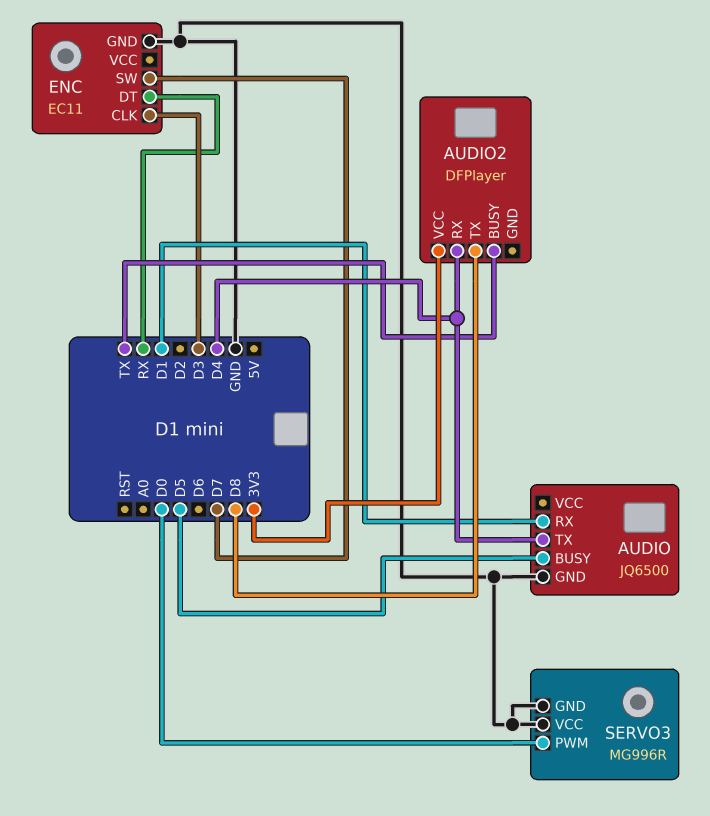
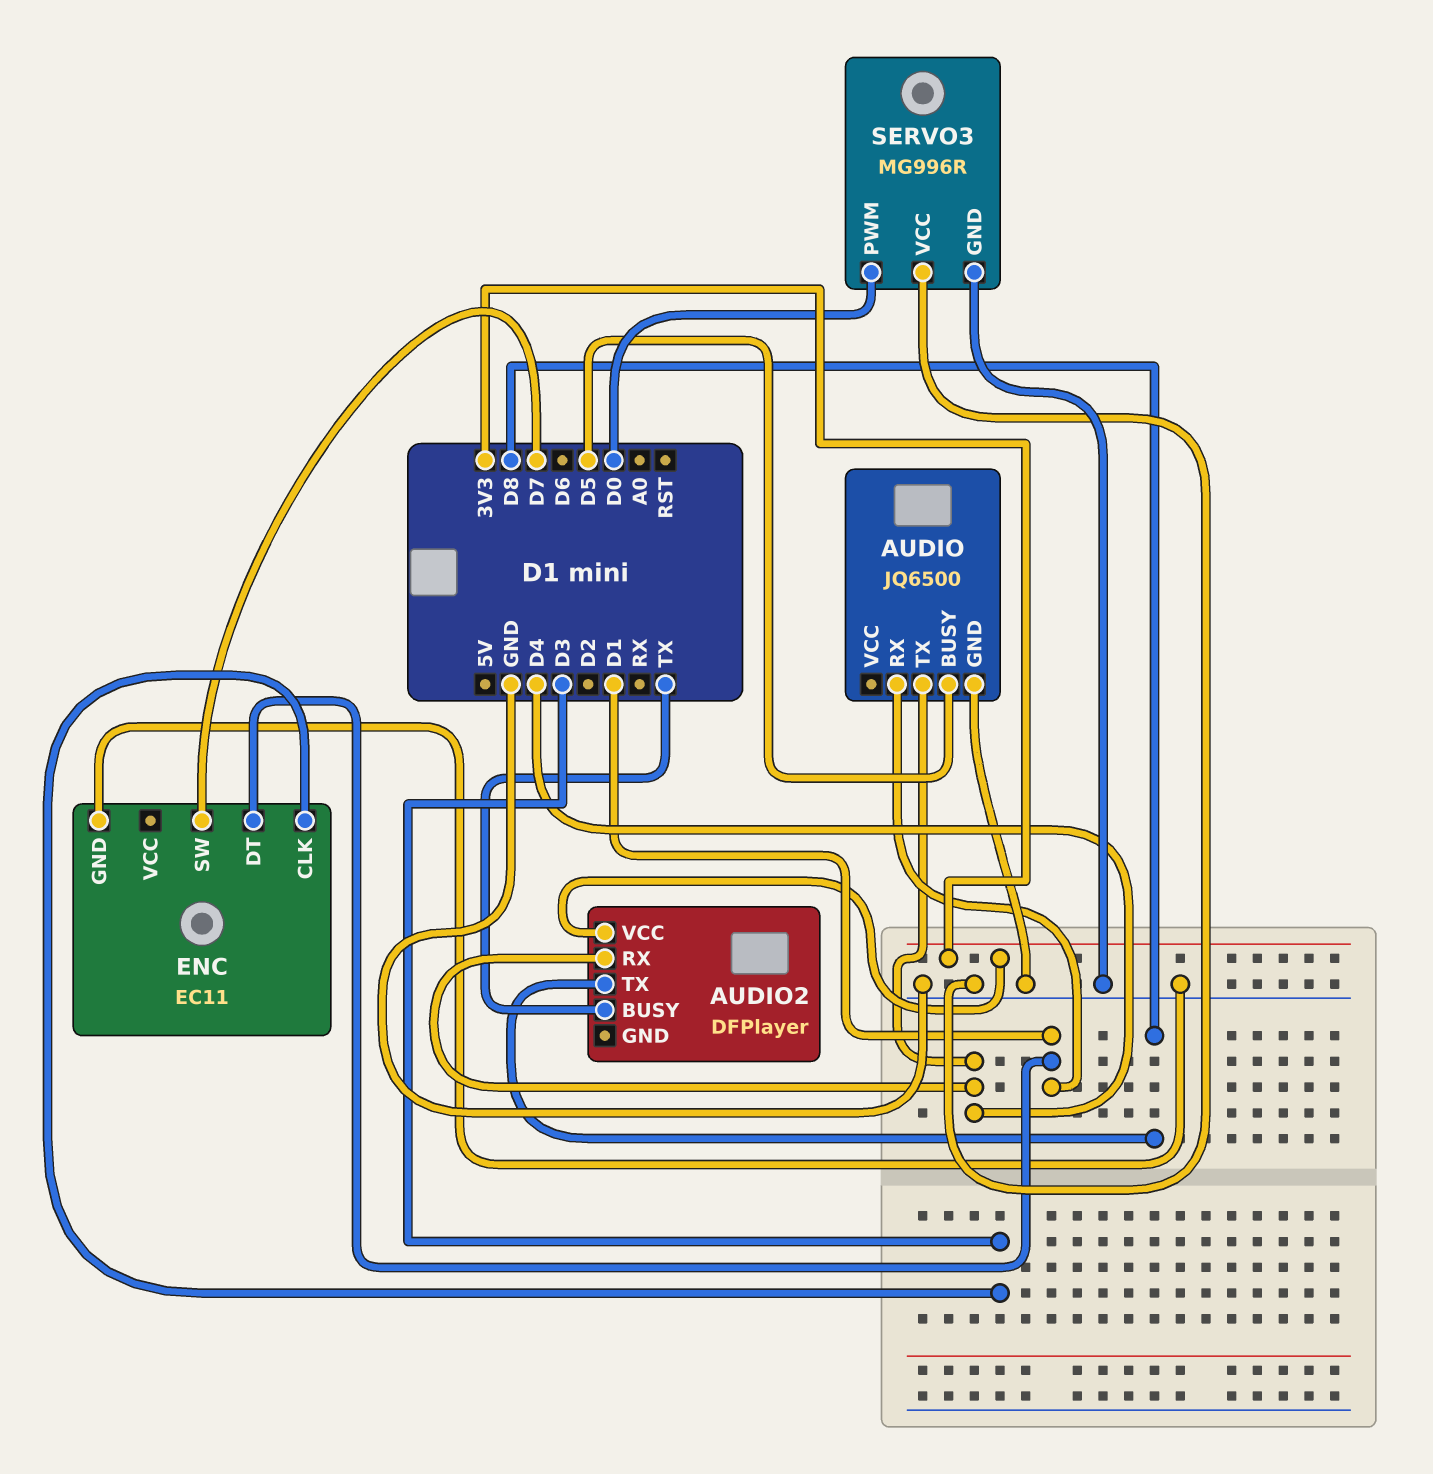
ENC pin DT: RX -> D1

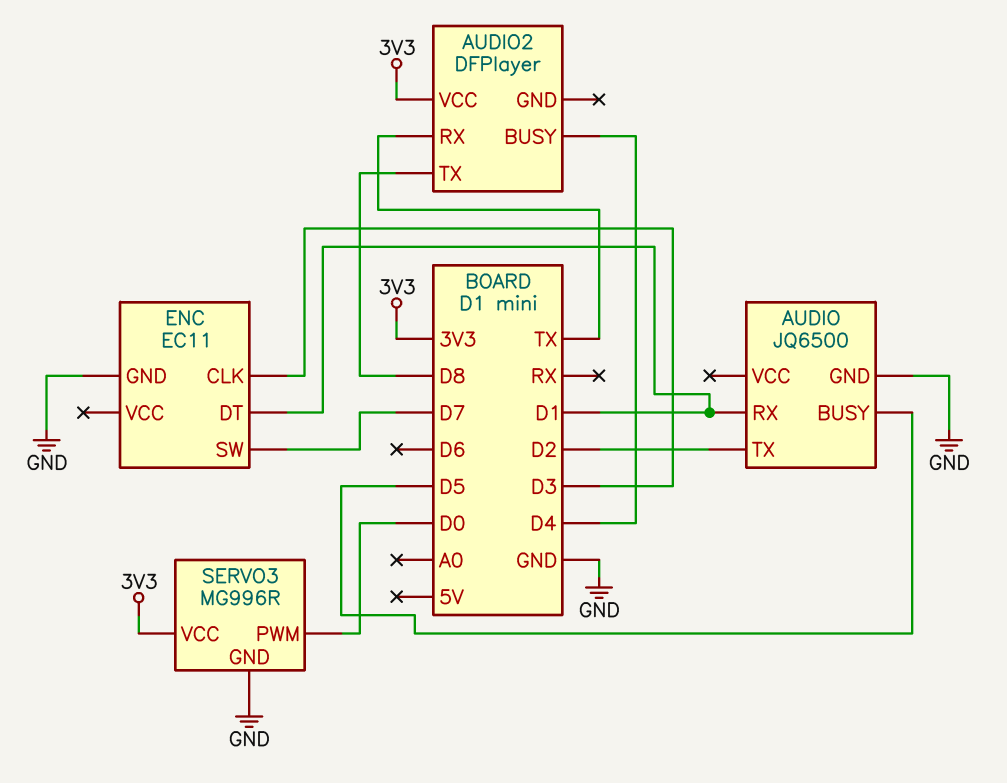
AUDIO pin TX: D4 -> D2
AUDIO2 pin BUSY: TX -> D4
AUDIO2 pin RX: D4 -> TX
SERVO3 pin VCC: GND -> 3V3

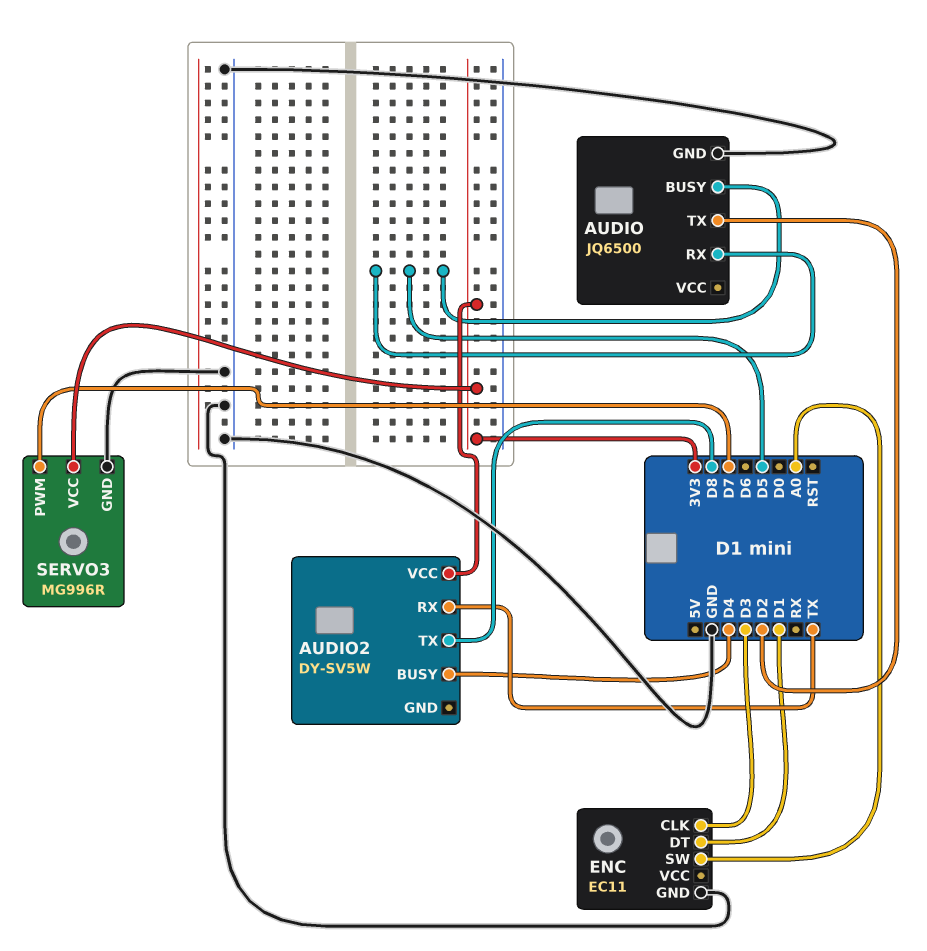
AUDIO pin RX: D1 -> D5
AUDIO2: DFPlayer -> DY-SV5W
ENC pin SW: D7 -> A0
SERVO3 pin PWM: D0 -> D7

